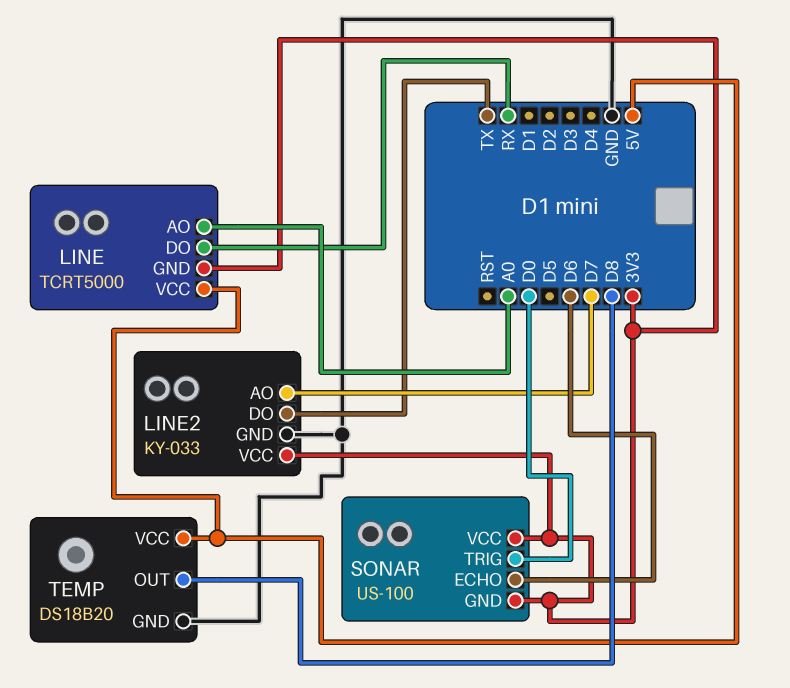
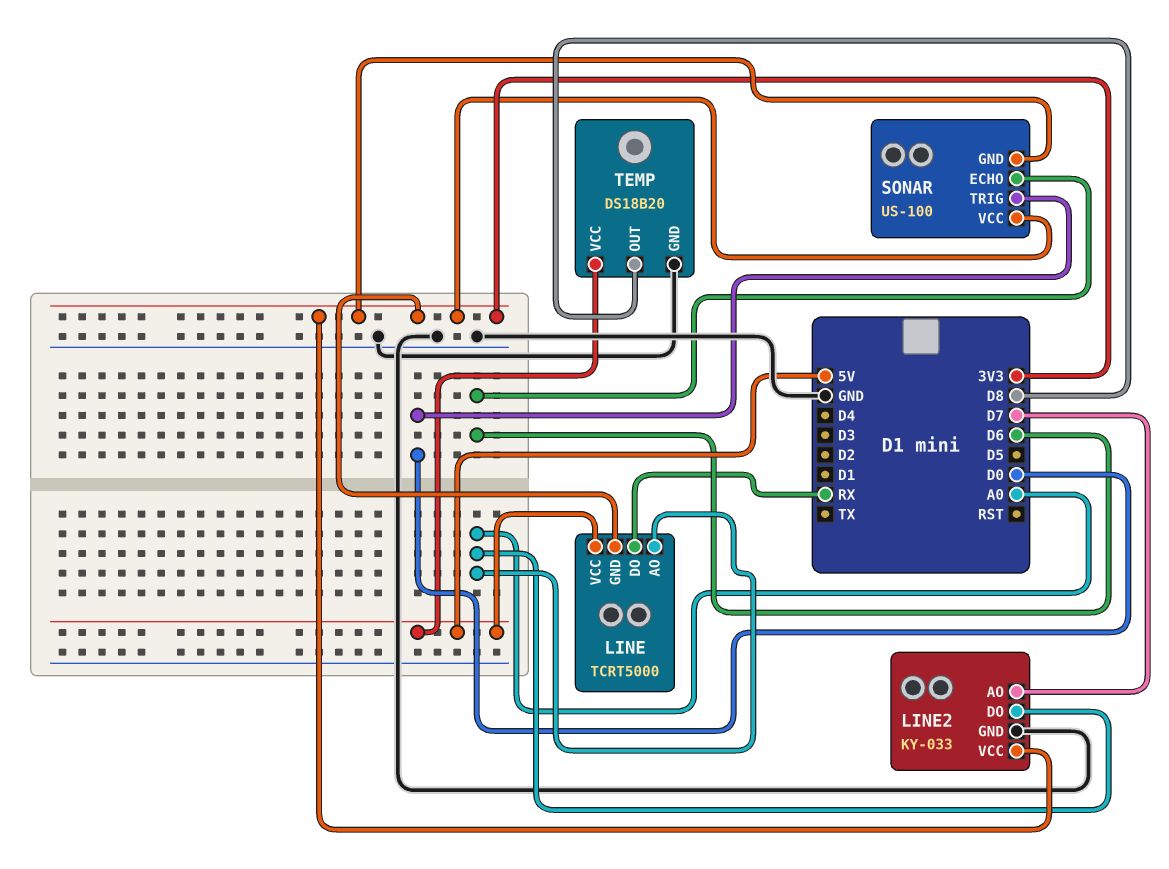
LINE2 pin DO: TX -> A0

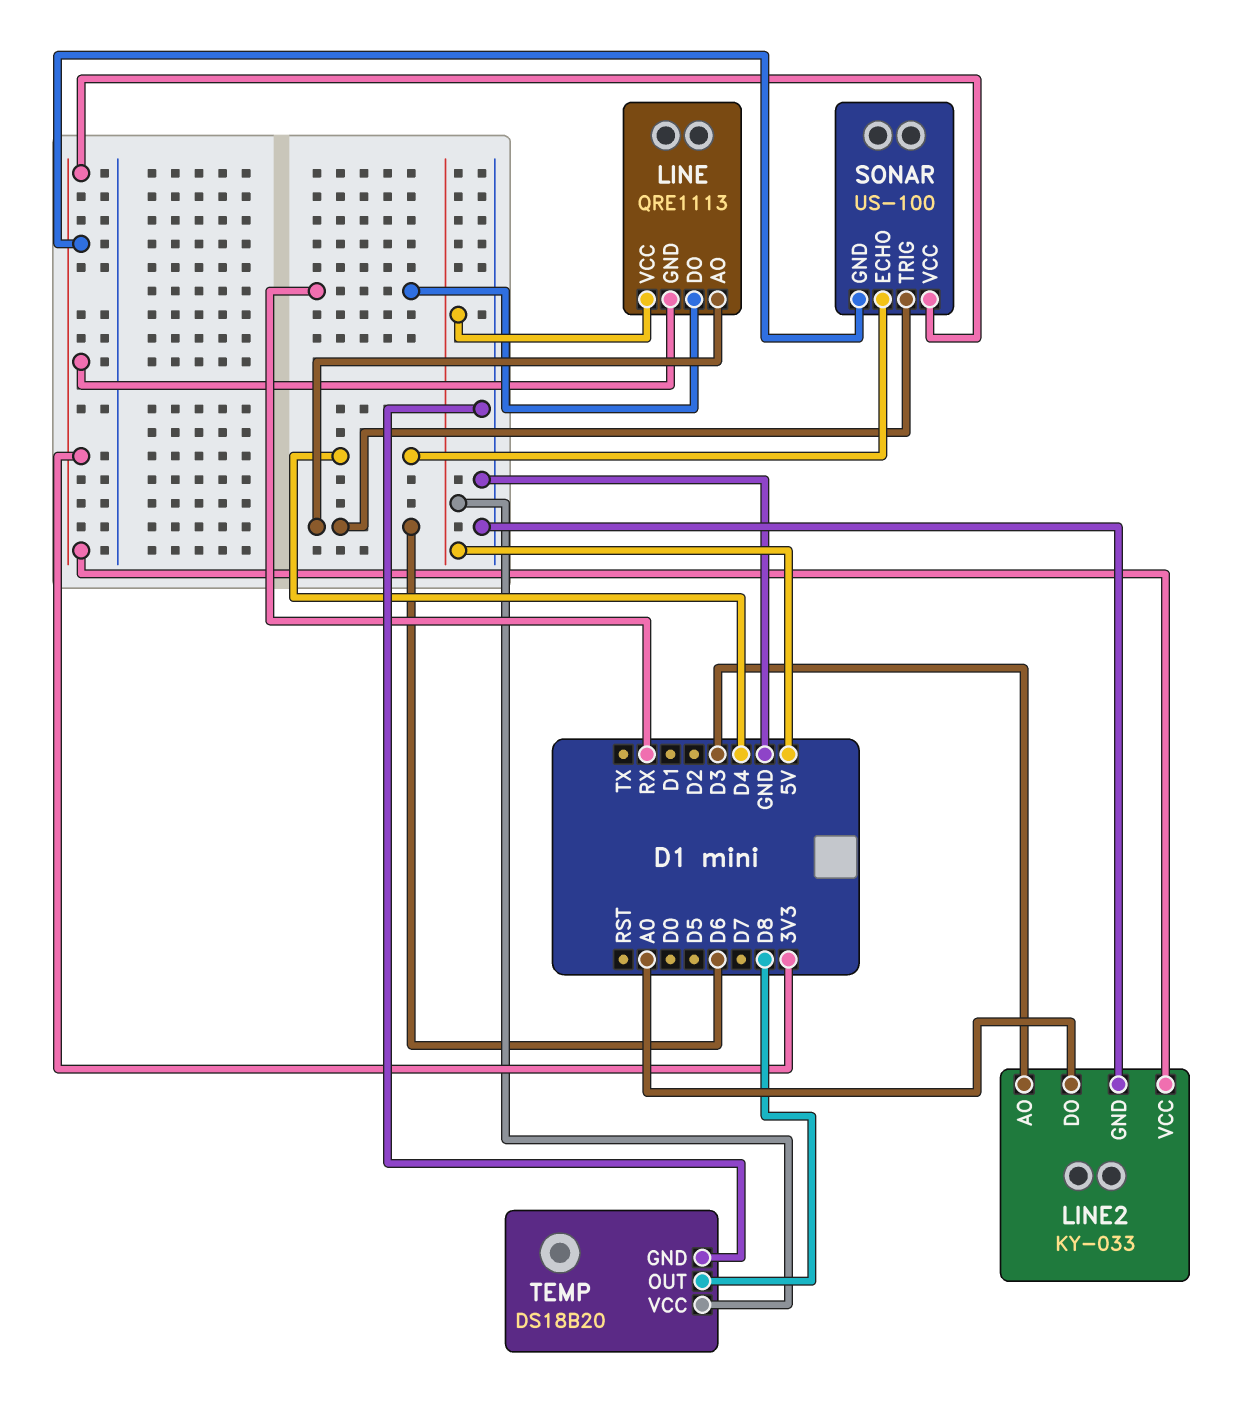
LINE: TCRT5000 -> QRE1113
LINE pin AO: A0 -> D6
LINE2 pin AO: D7 -> D3
SONAR pin ECHO: D6 -> D4
SONAR pin TRIG: D0 -> D6

